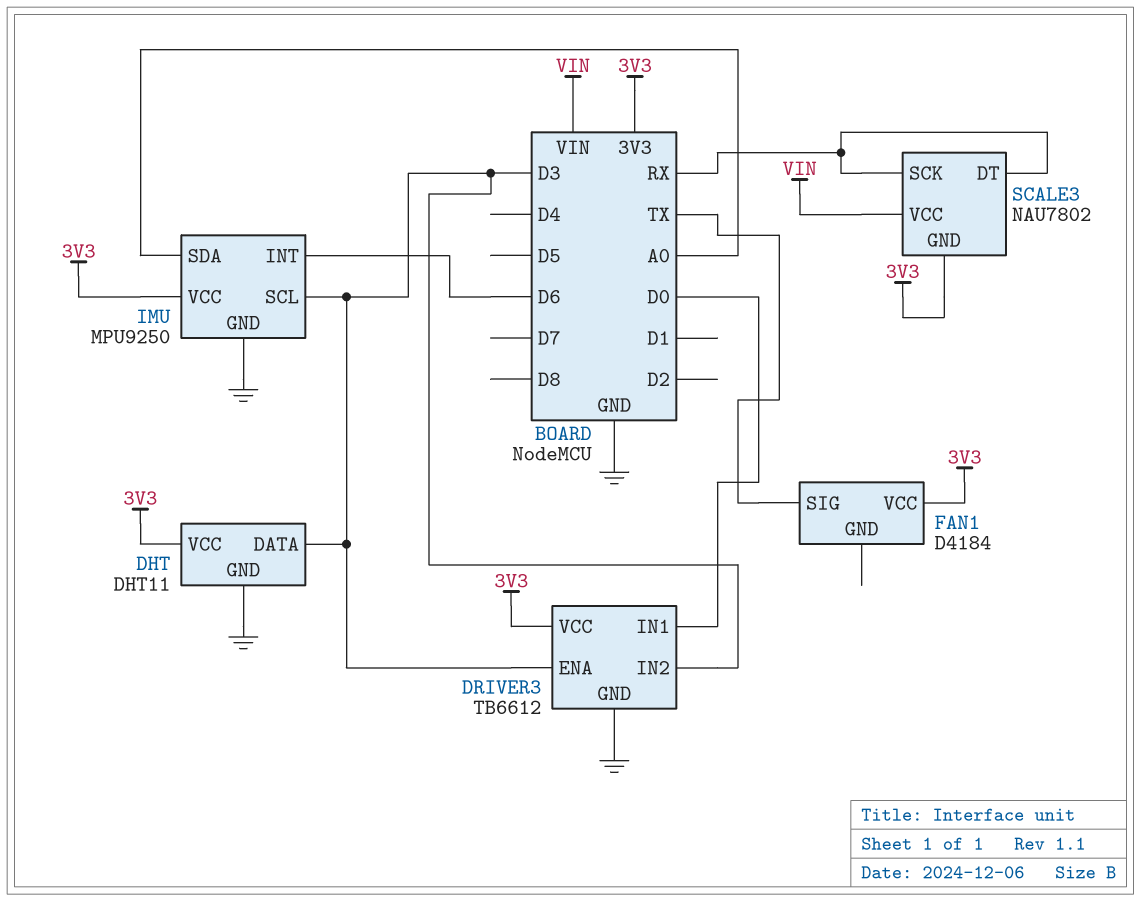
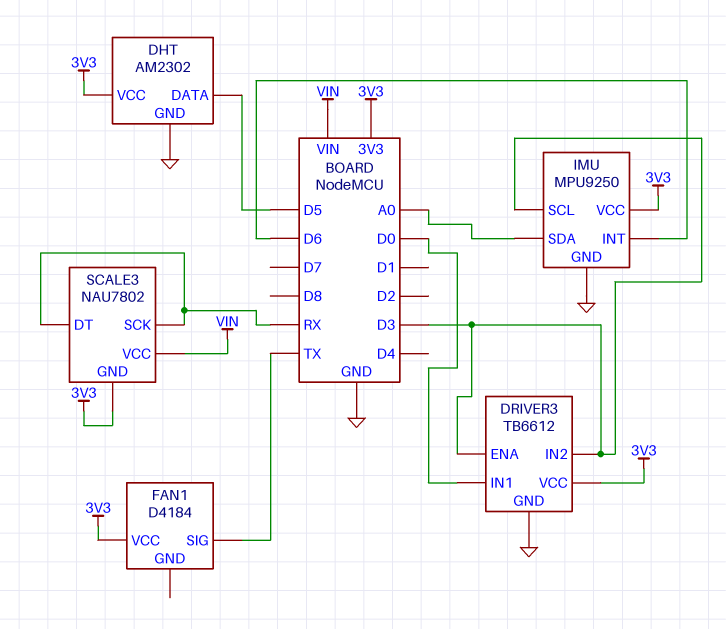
DHT: DHT11 -> AM2302
DHT pin DATA: D3 -> D5

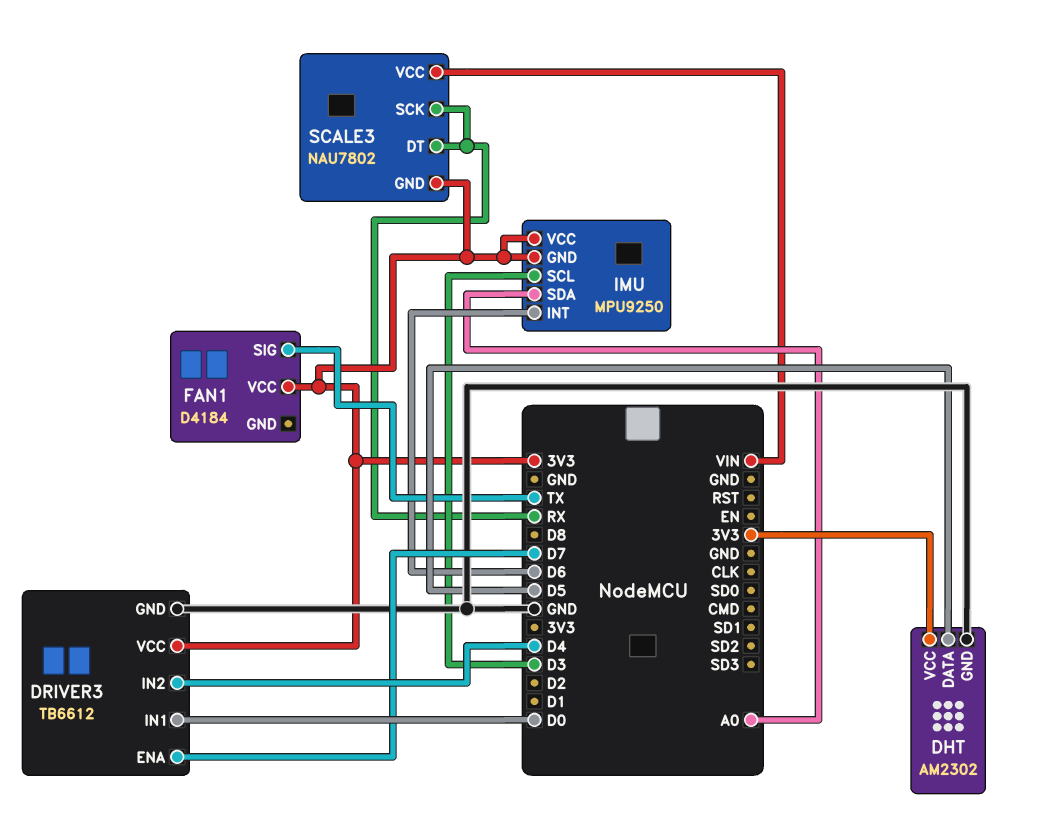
DRIVER3 pin ENA: D3 -> D7
DRIVER3 pin IN2: D3 -> D4
IMU pin GND: GND -> 3V3

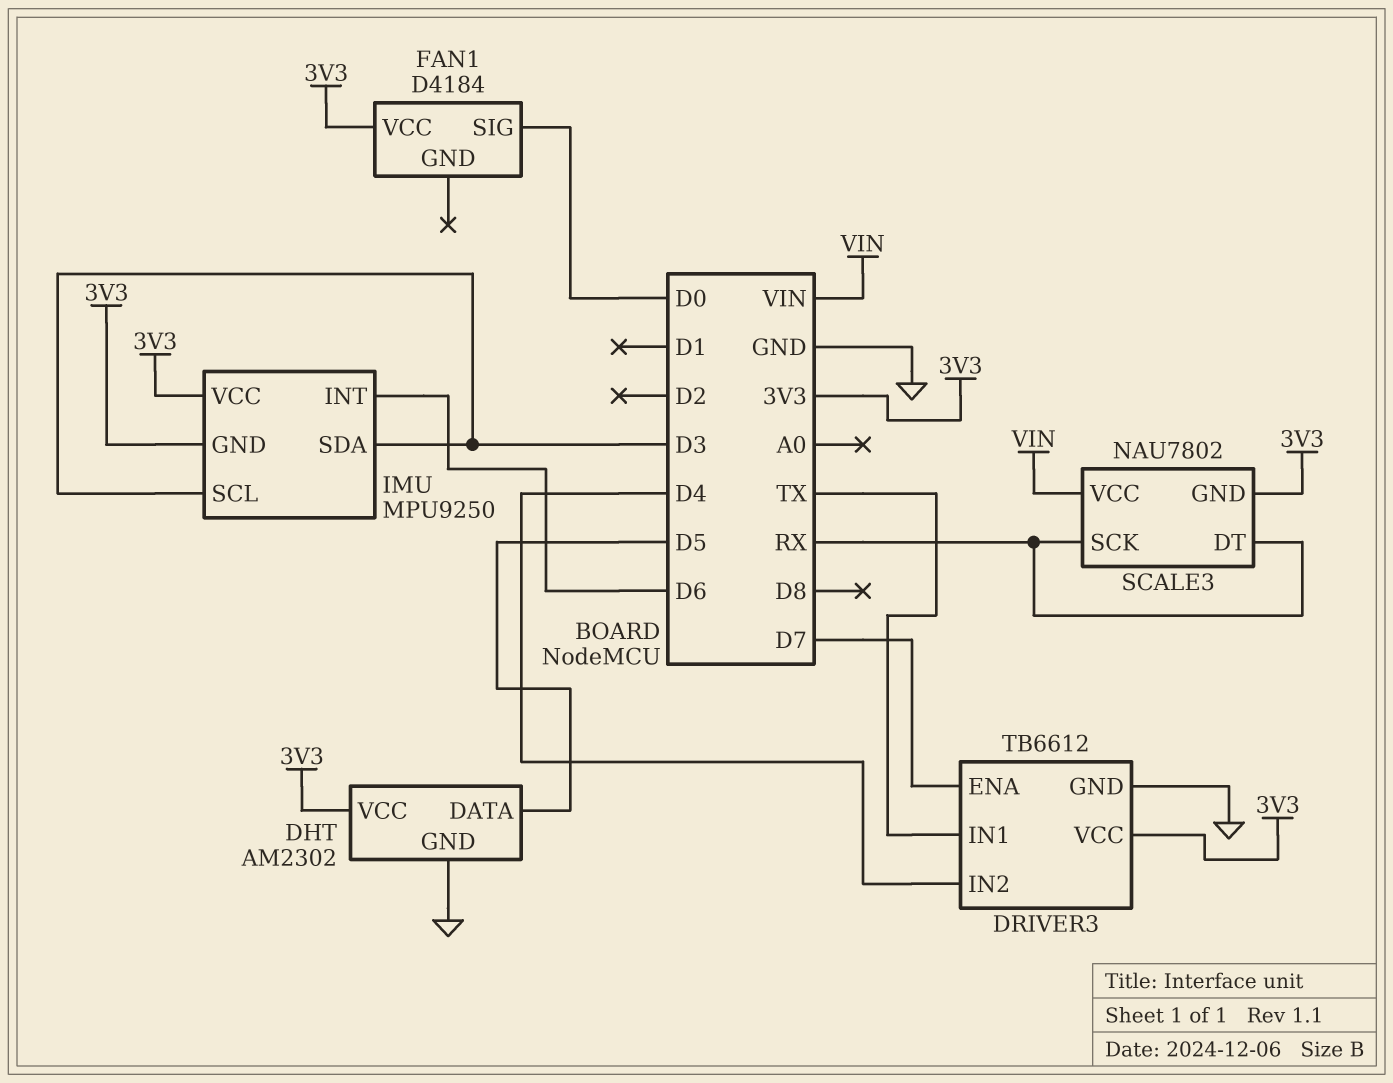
DRIVER3 pin IN1: D0 -> TX
FAN1 pin SIG: TX -> D0
IMU pin SDA: A0 -> D3

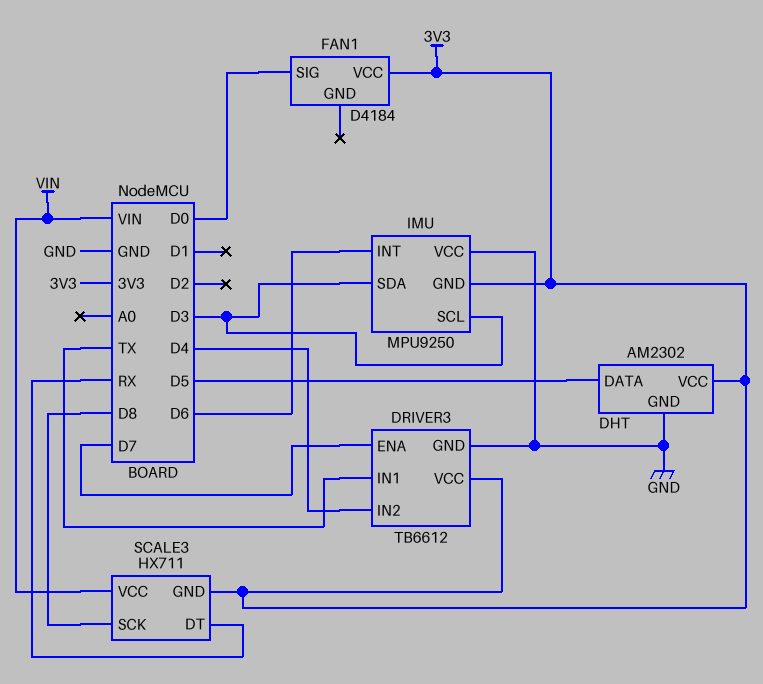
IMU pin VCC: 3V3 -> GND
SCALE3: NAU7802 -> HX711
SCALE3 pin SCK: RX -> D8

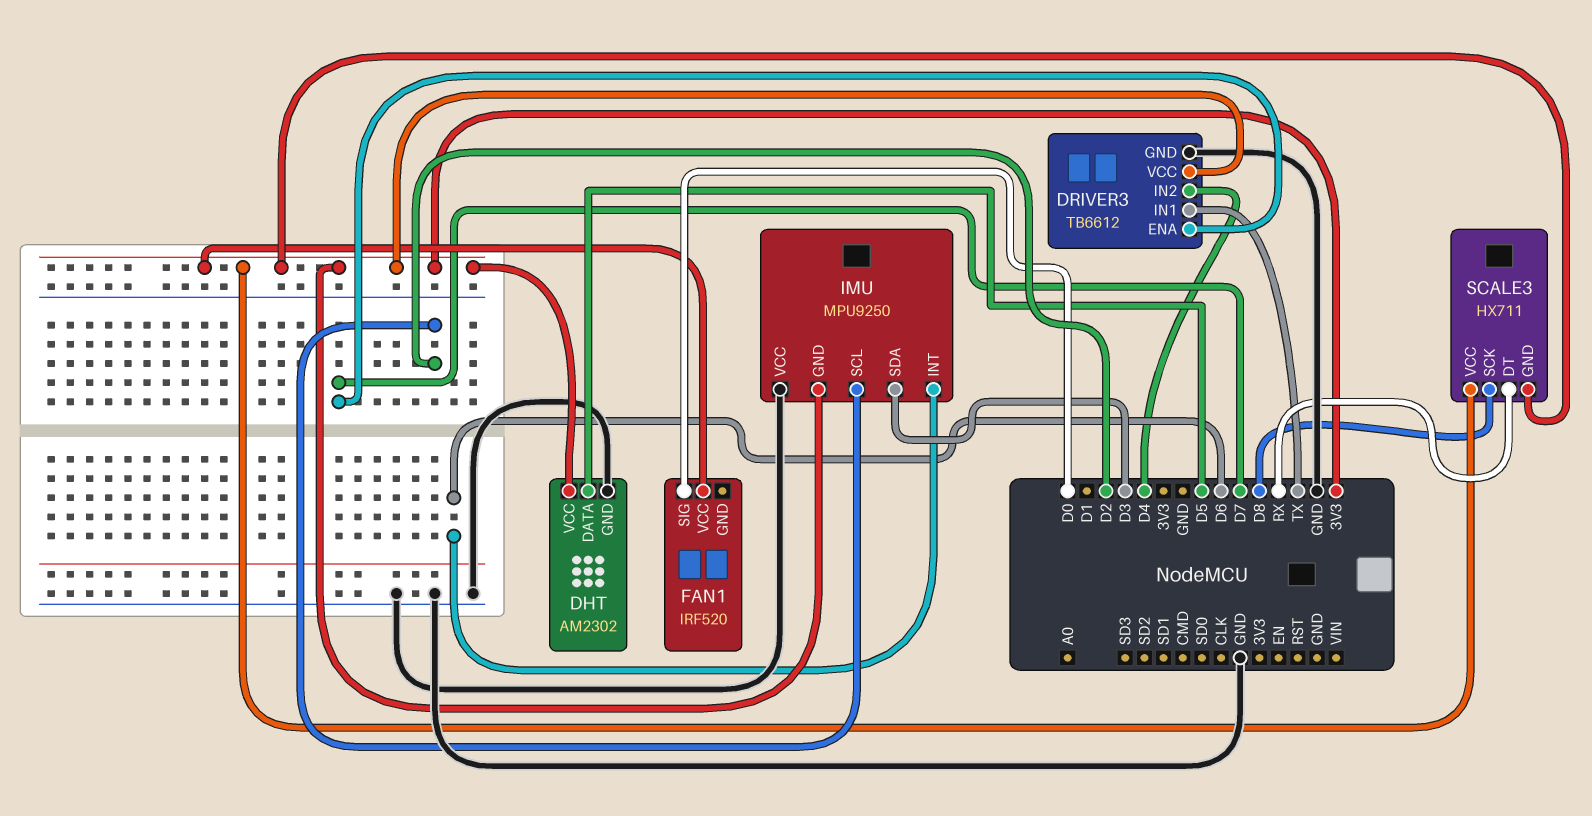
FAN1: D4184 -> IRF520
IMU pin SCL: D3 -> D2
SCALE3 pin VCC: VIN -> 3V3

